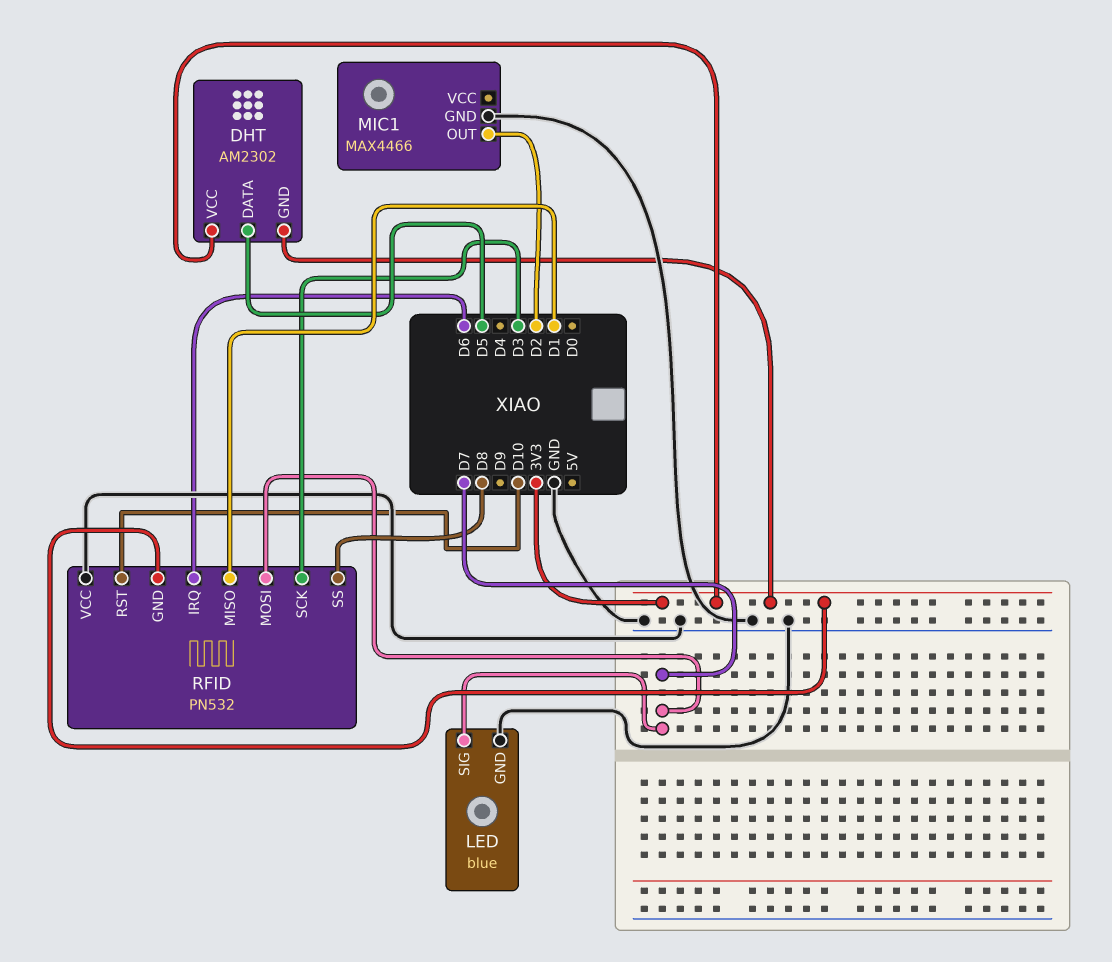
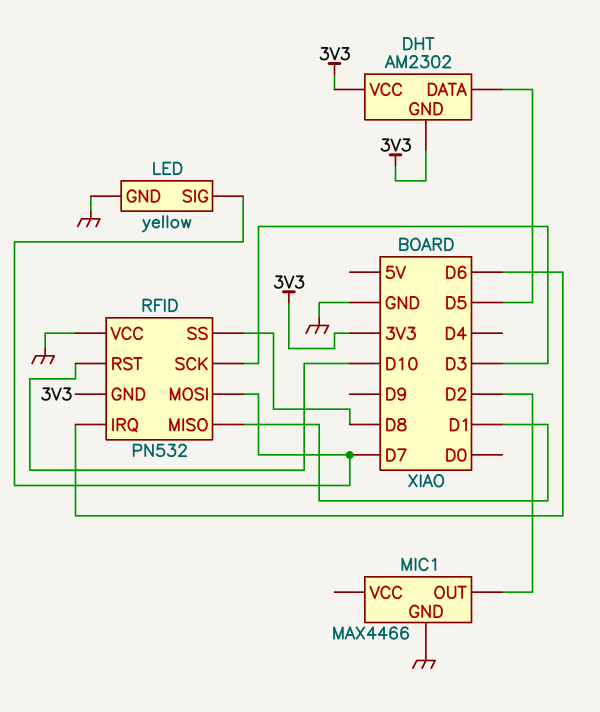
LED: blue -> yellow

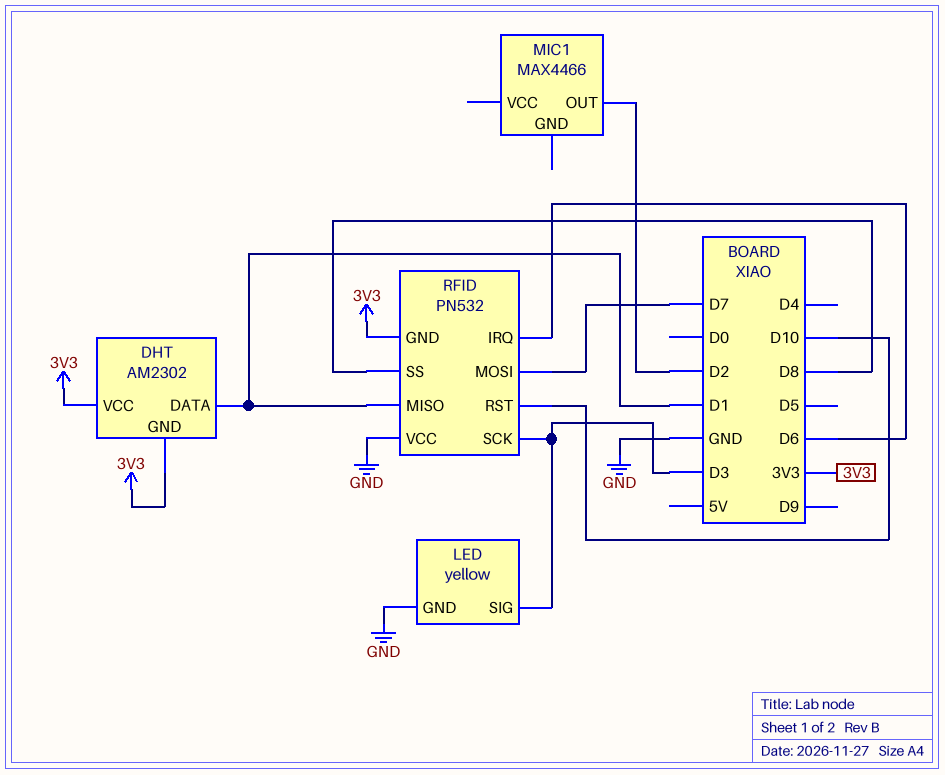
DHT pin DATA: D5 -> D1
LED pin SIG: D7 -> D3
MIC1 pin GND: GND -> none

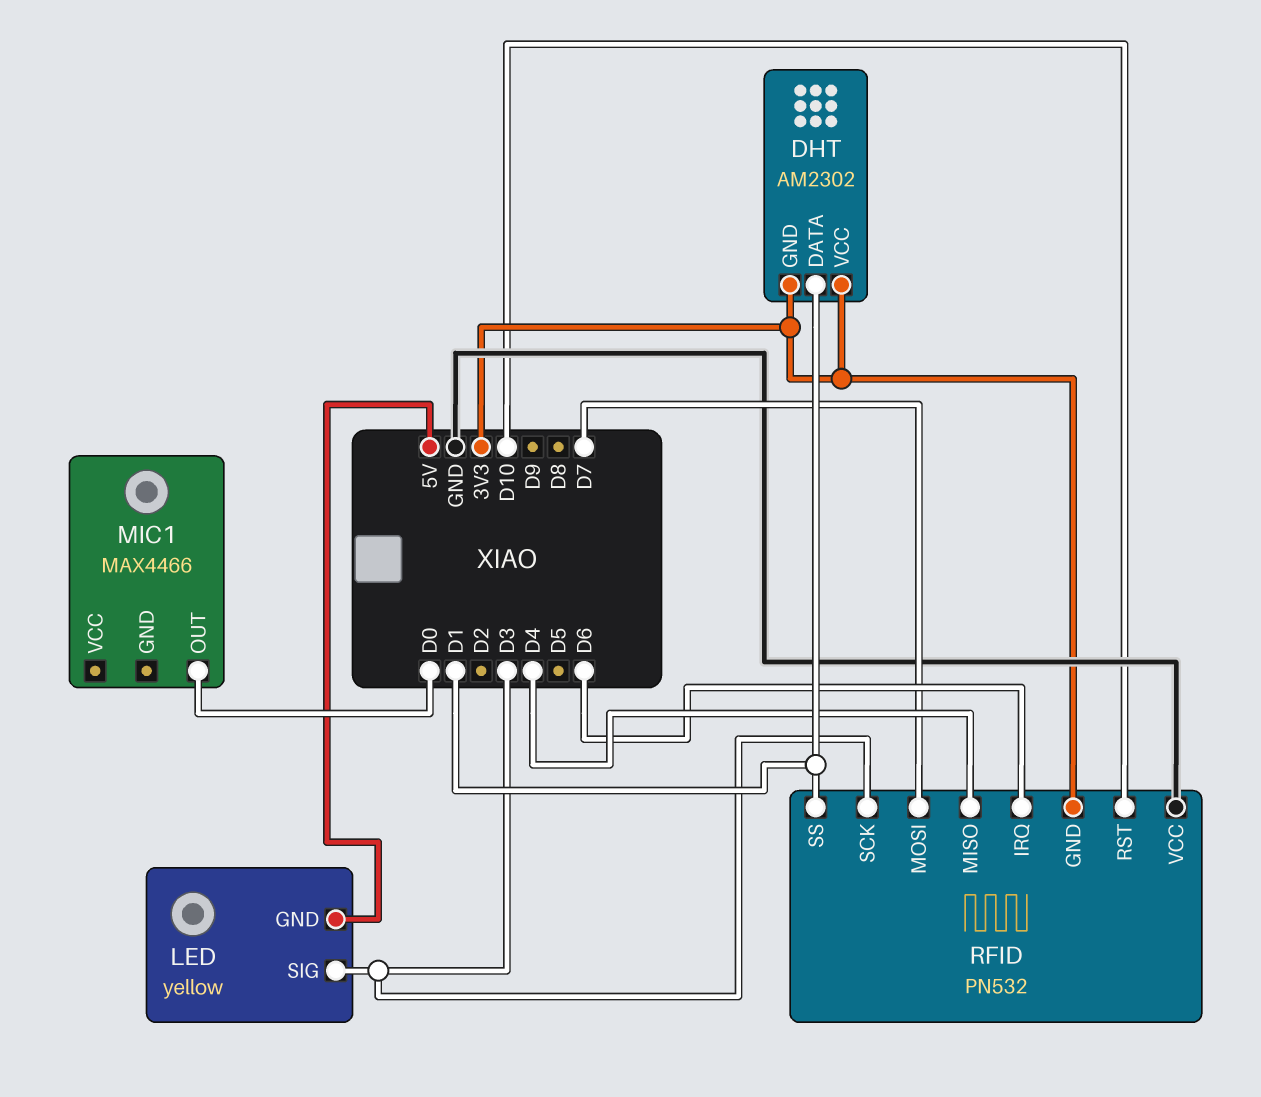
LED pin GND: GND -> 5V
MIC1 pin OUT: D2 -> D0
RFID pin MISO: D1 -> D4
RFID pin SS: D8 -> D1

